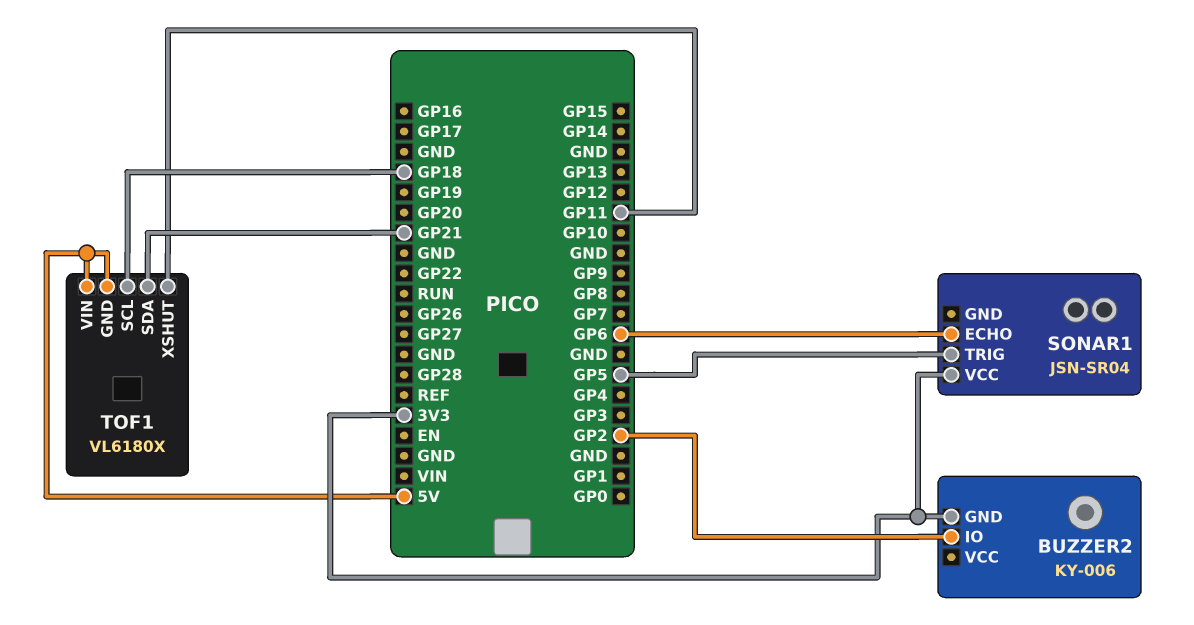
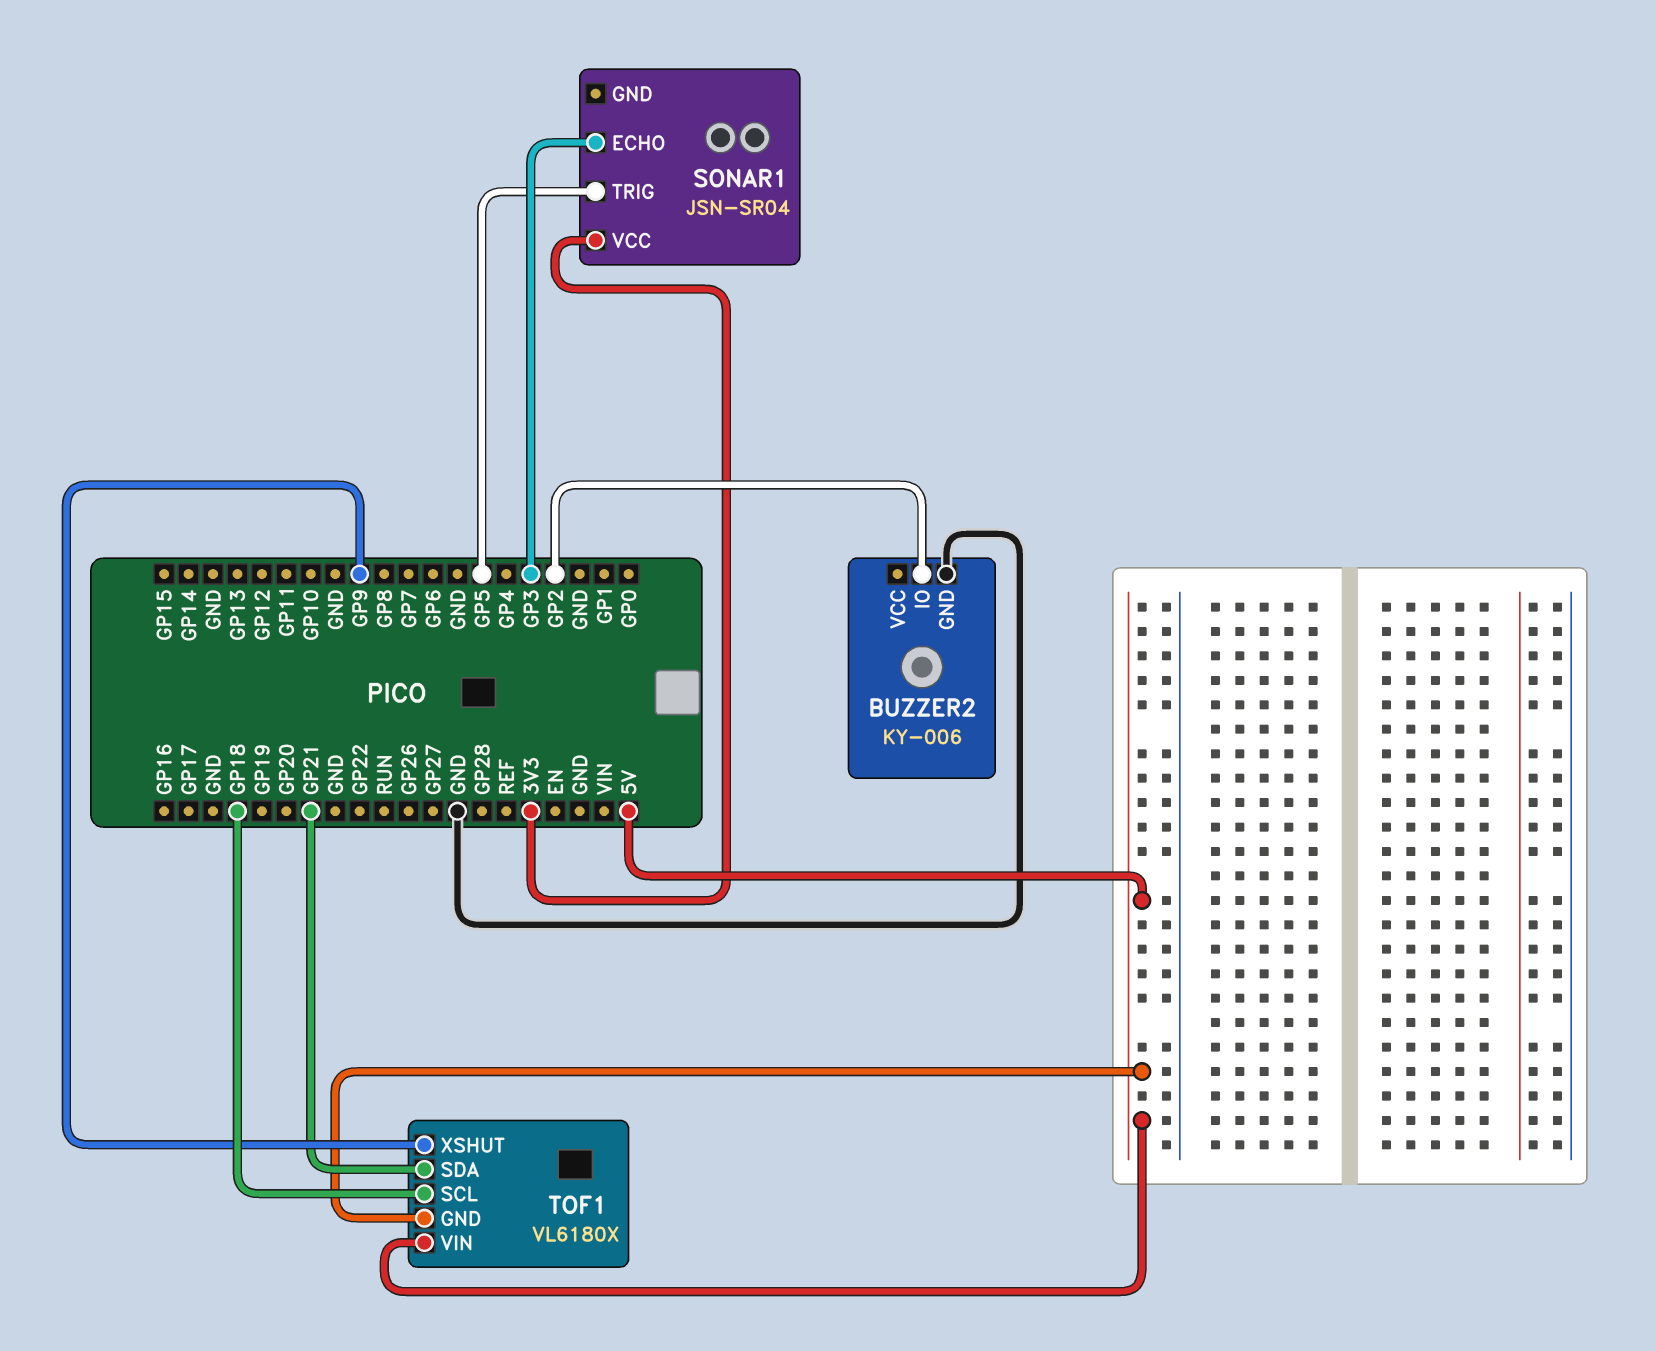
BUZZER2 pin GND: 3V3 -> GND
SONAR1 pin ECHO: GP6 -> GP3
TOF1 pin XSHUT: GP11 -> GP9

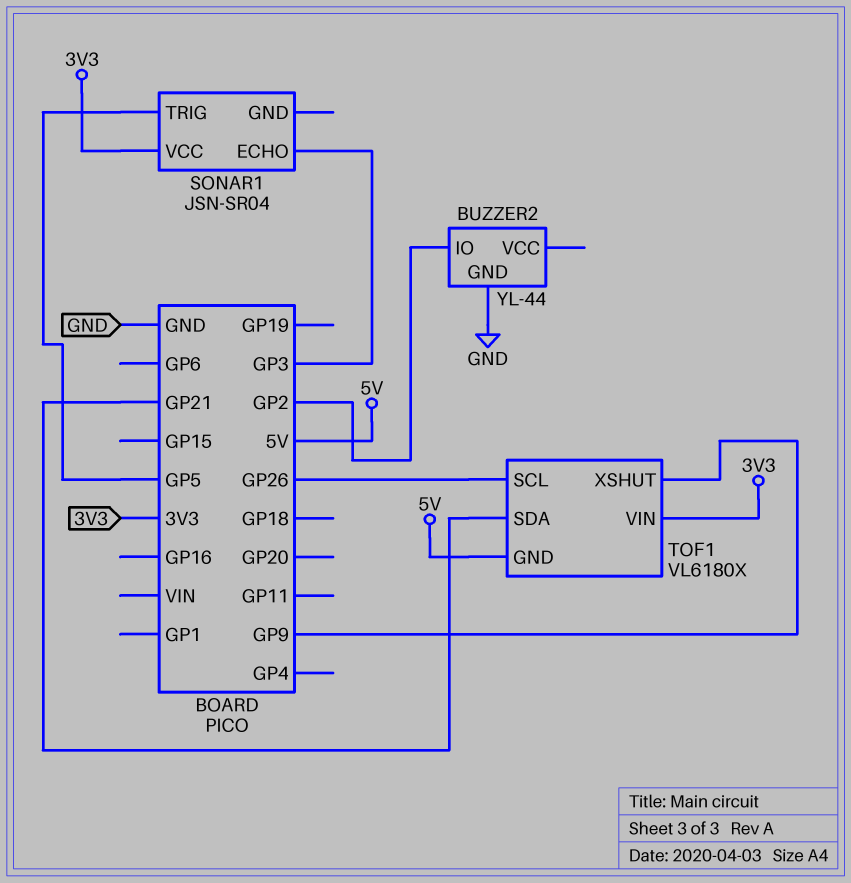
BUZZER2: KY-006 -> YL-44
TOF1 pin SCL: GP18 -> GP26
TOF1 pin VIN: 5V -> 3V3

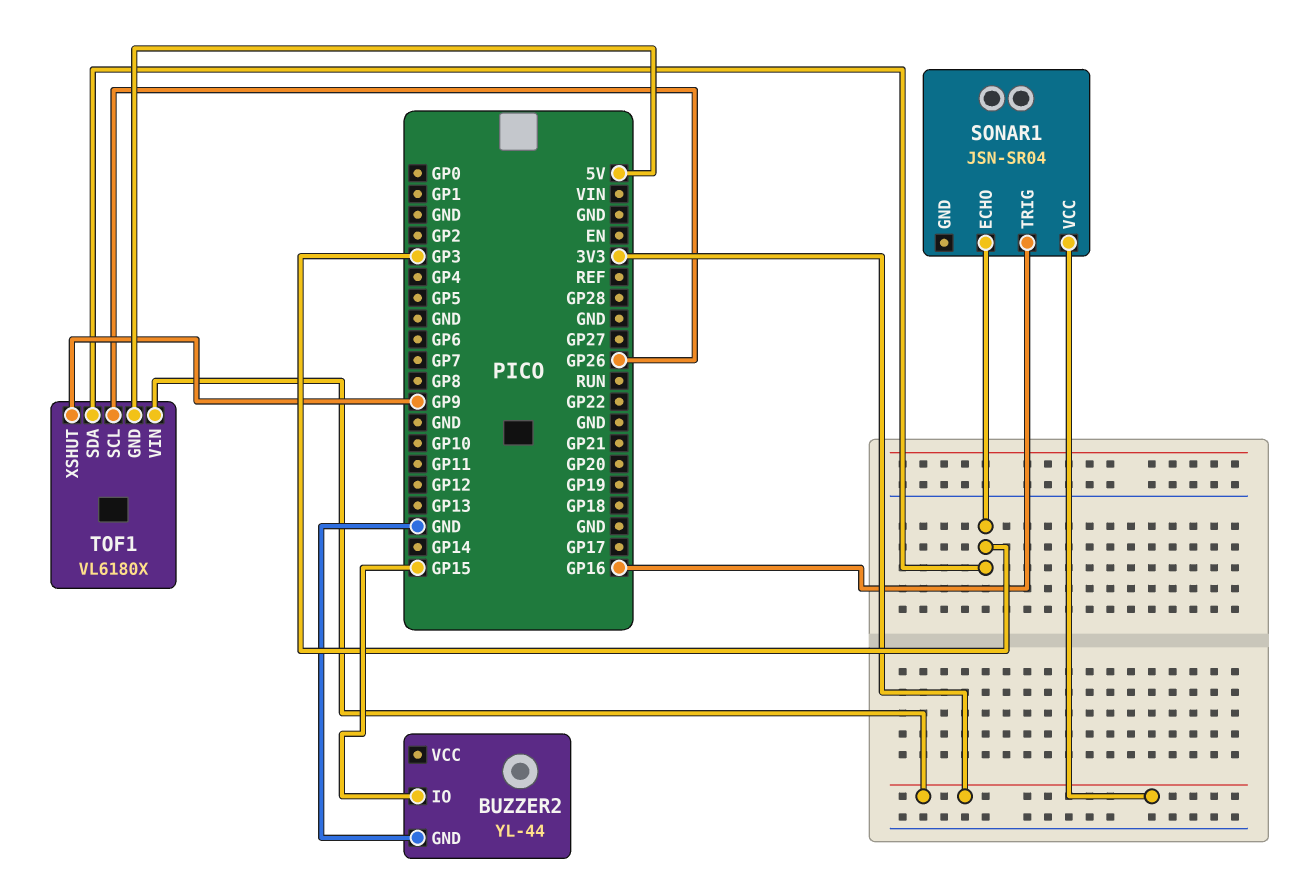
BUZZER2 pin IO: GP2 -> GP15
SONAR1 pin TRIG: GP5 -> GP16
TOF1 pin SDA: GP21 -> GP3

